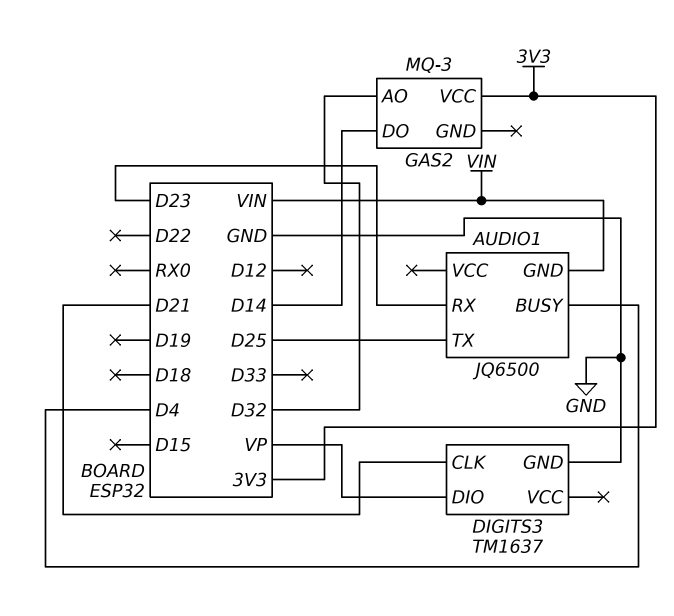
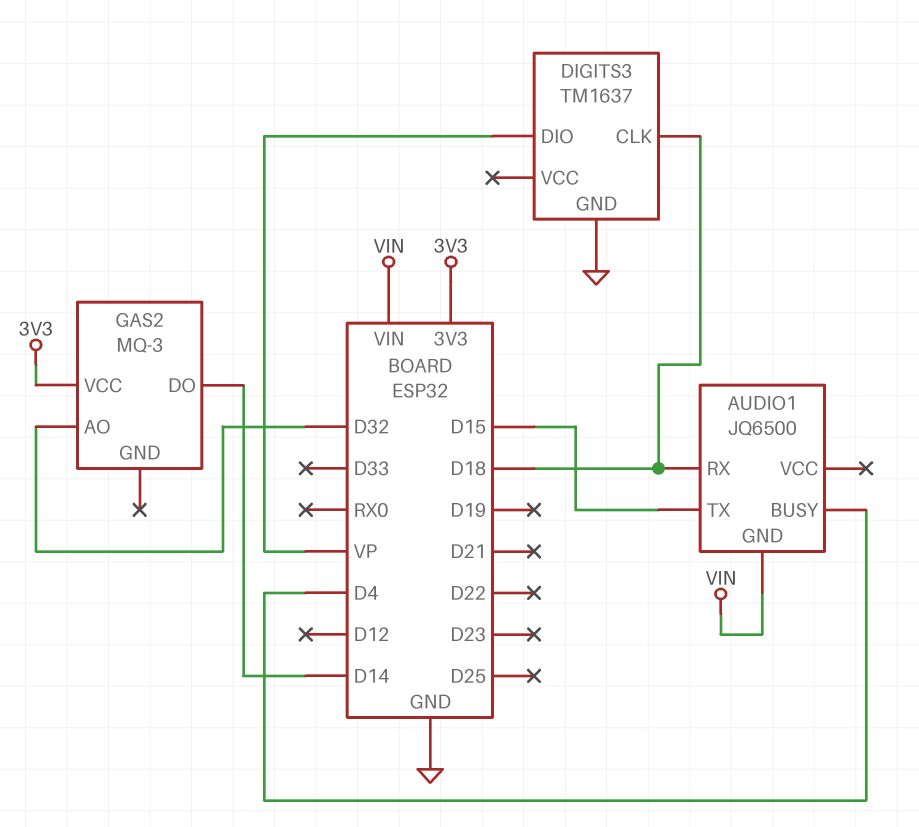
AUDIO1 pin RX: D23 -> D18
AUDIO1 pin TX: D25 -> D15
DIGITS3 pin CLK: D21 -> D18

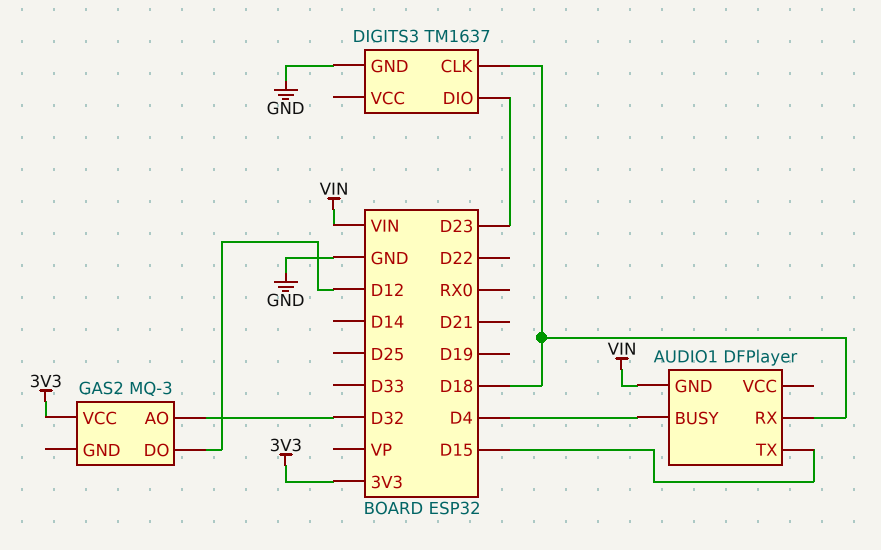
AUDIO1: JQ6500 -> DFPlayer
DIGITS3 pin DIO: VP -> D23
GAS2 pin DO: D14 -> D12

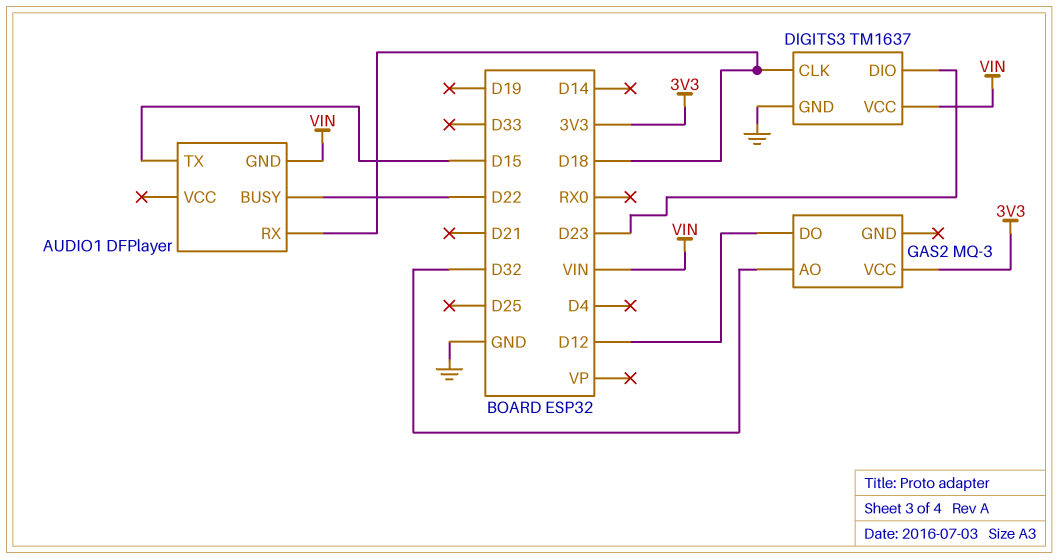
AUDIO1 pin BUSY: D4 -> D22
DIGITS3 pin VCC: none -> VIN

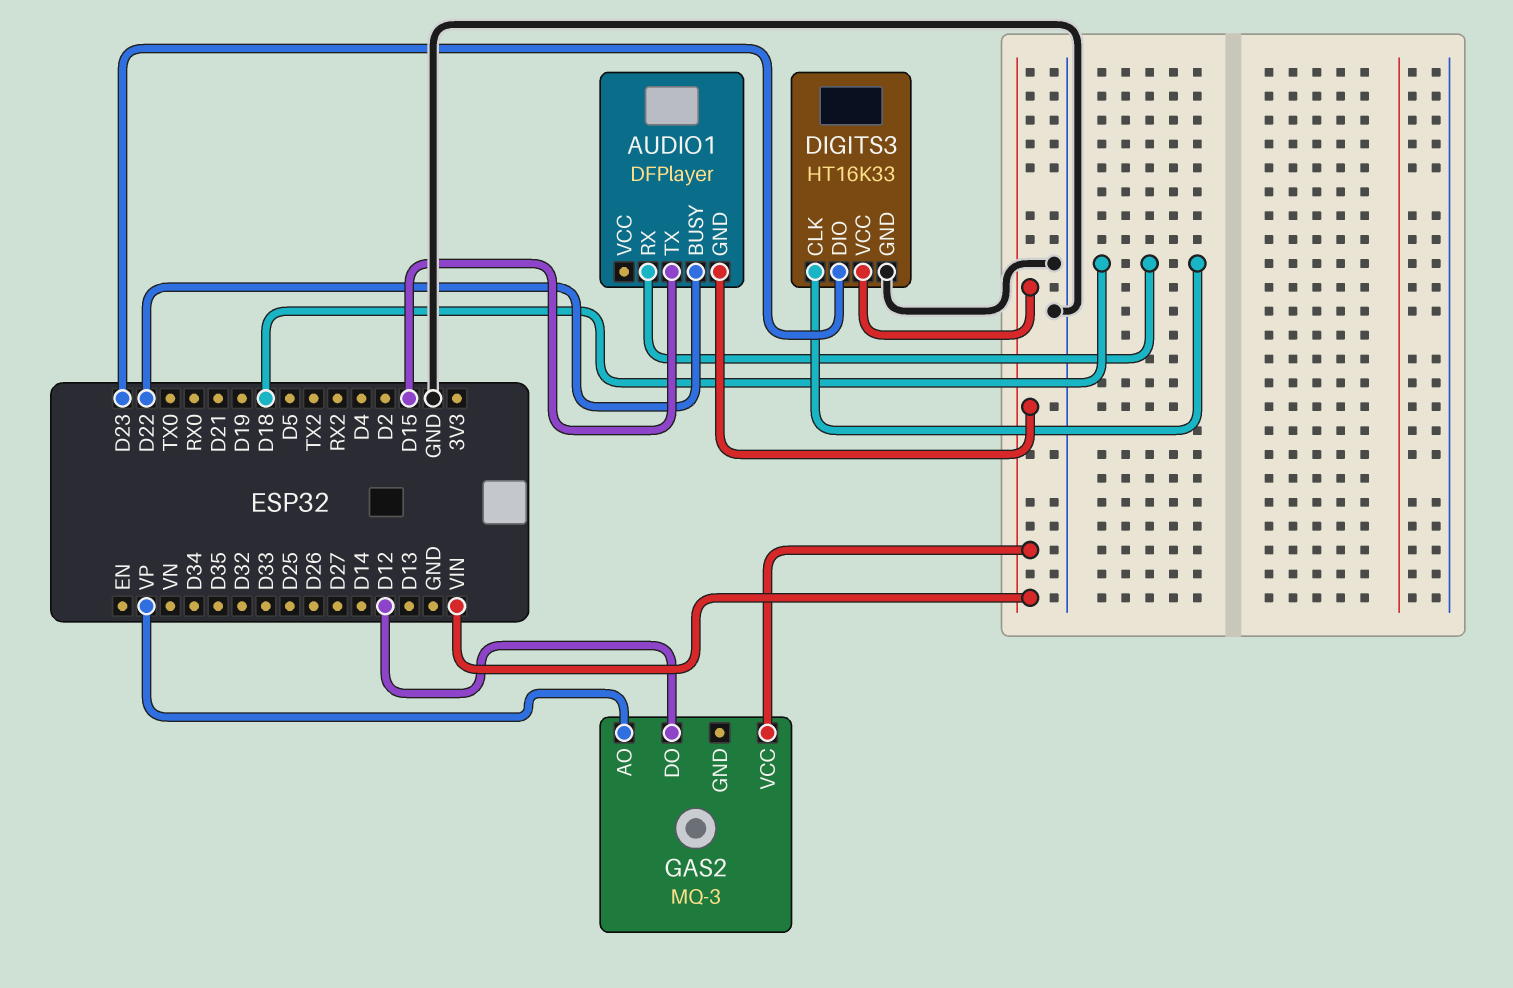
DIGITS3: TM1637 -> HT16K33
GAS2 pin AO: D32 -> VP
GAS2 pin VCC: 3V3 -> VIN

